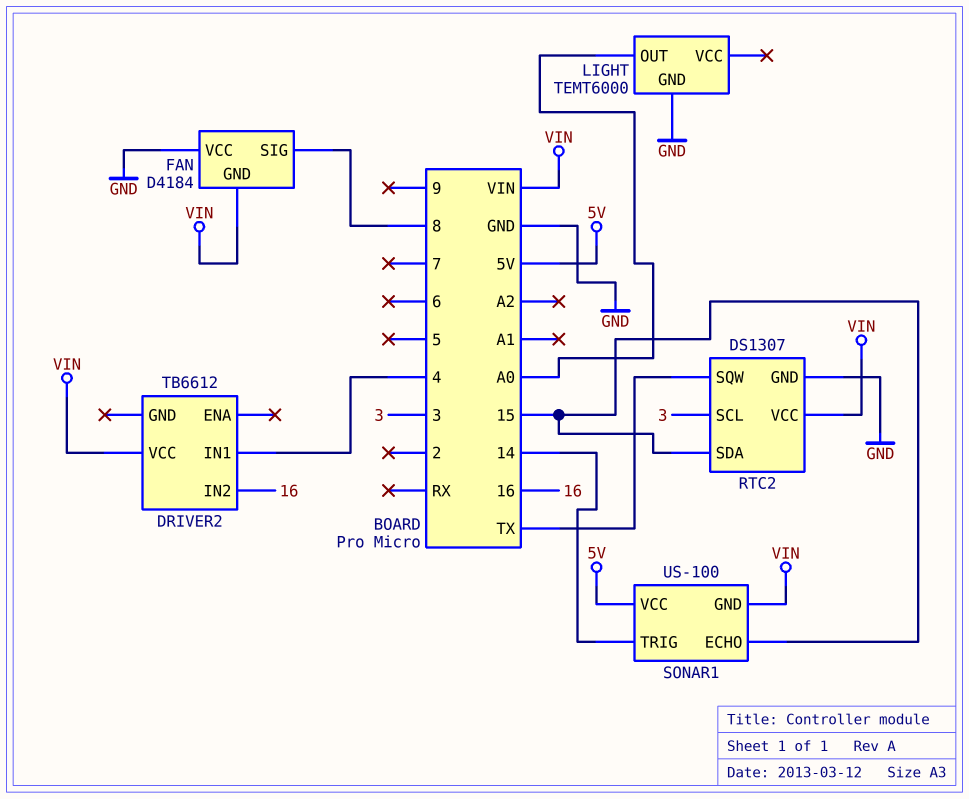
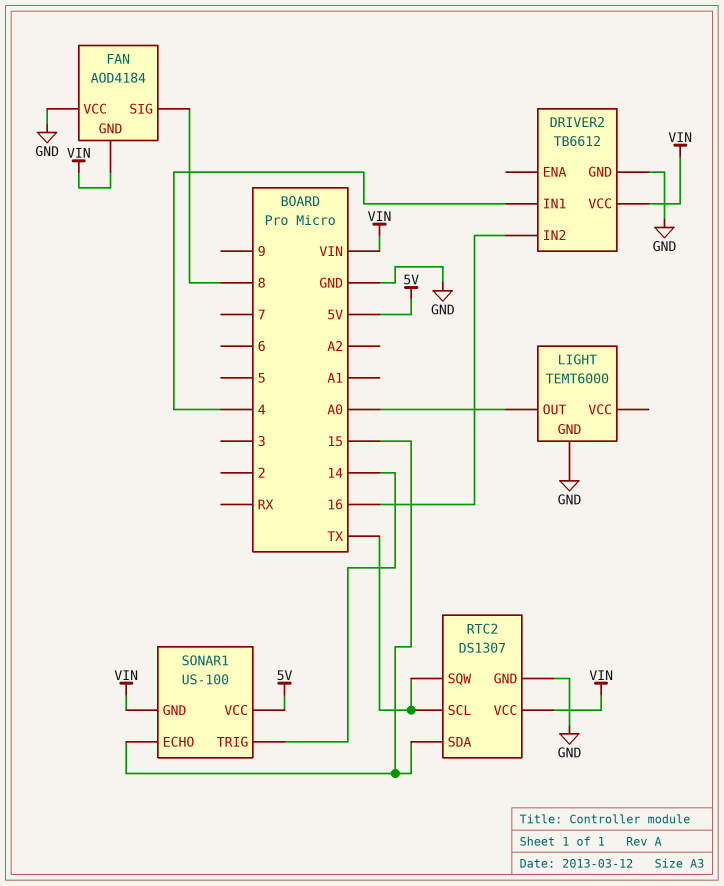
DRIVER2 pin GND: none -> GND
FAN: D4184 -> AOD4184
RTC2 pin SCL: 3 -> TX

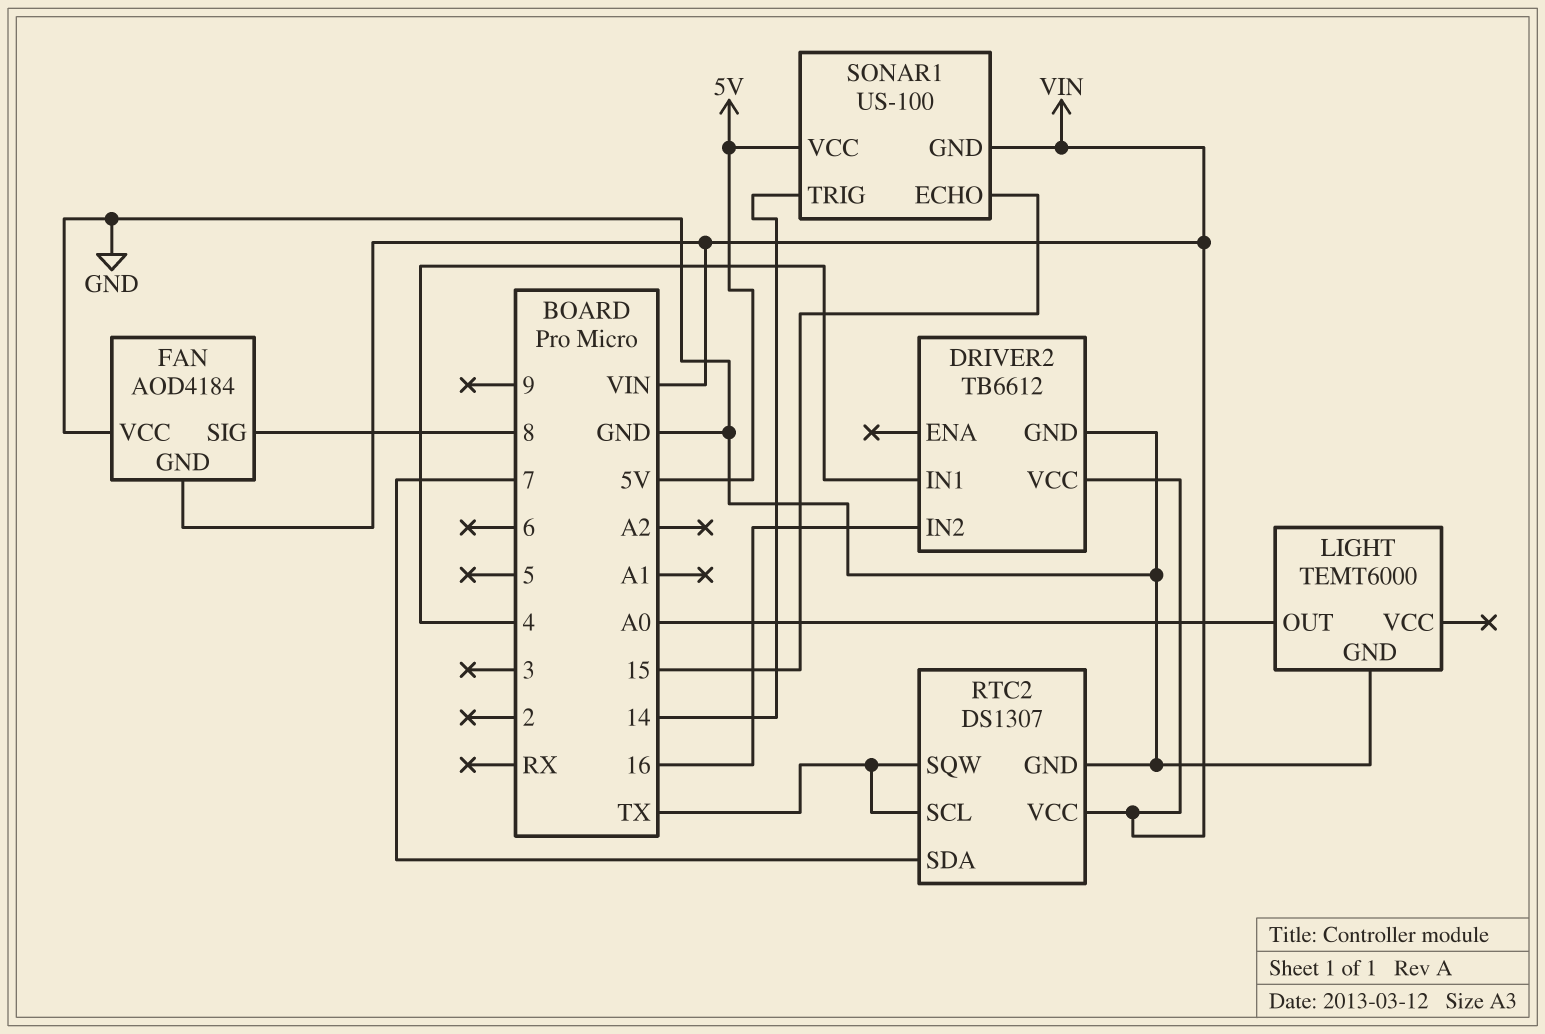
RTC2 pin SDA: 15 -> 7

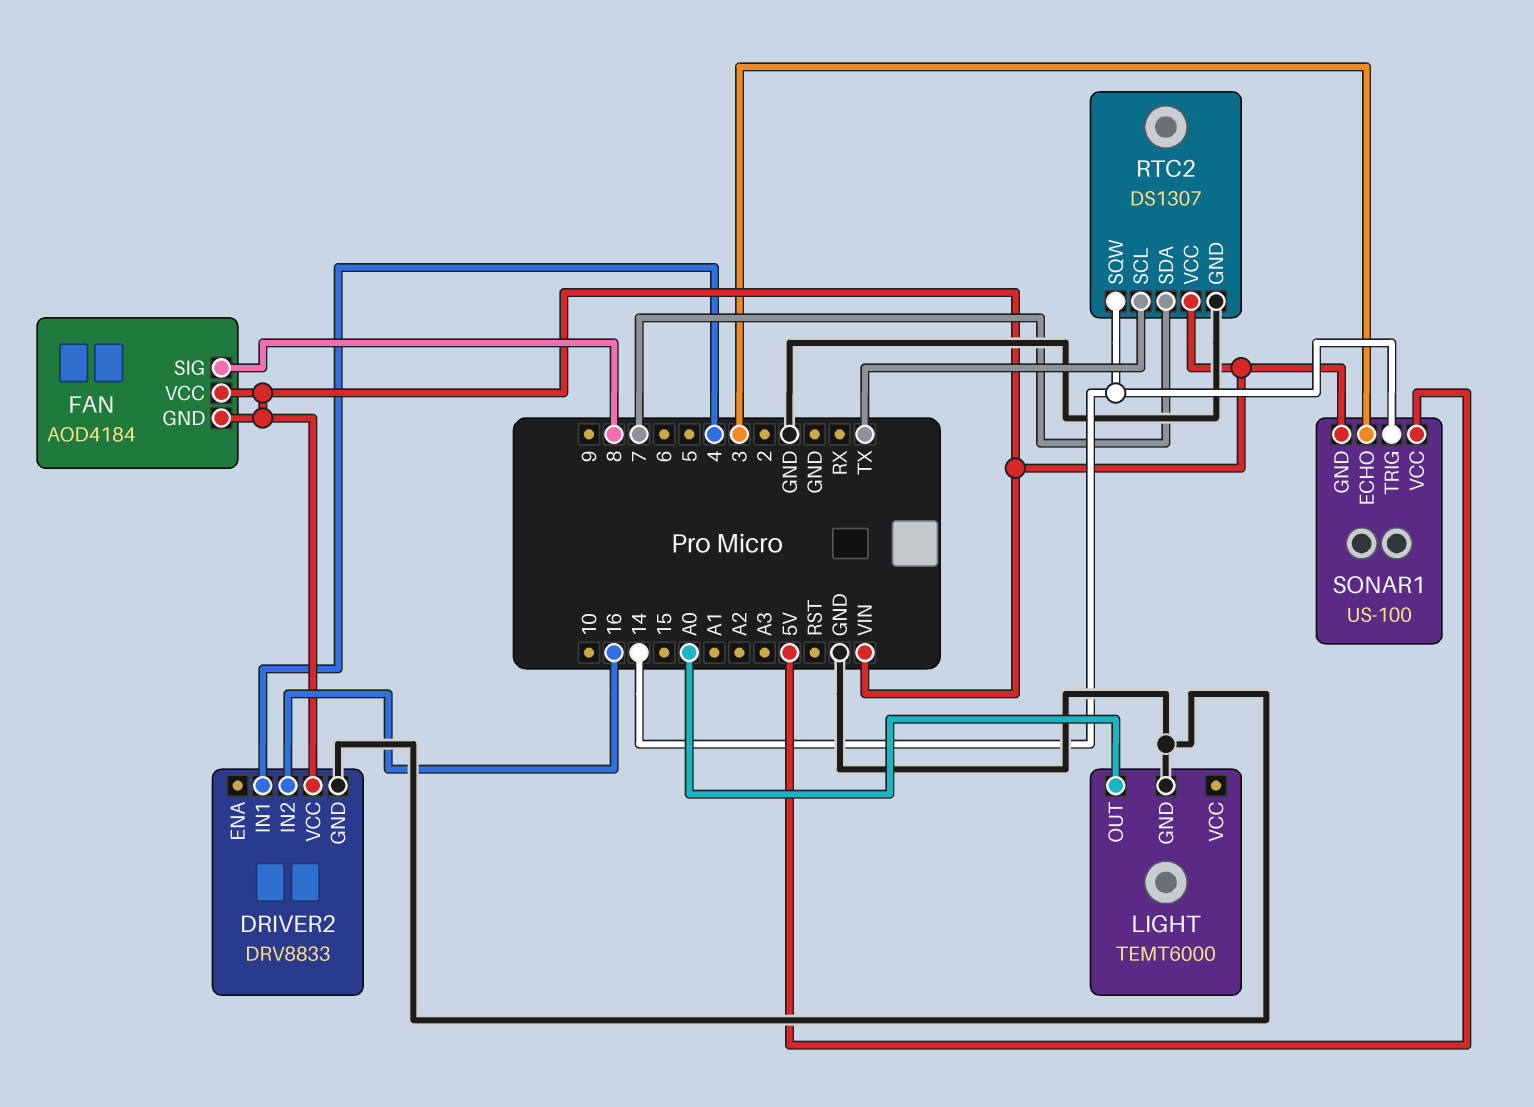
DRIVER2: TB6612 -> DRV8833
FAN pin VCC: GND -> VIN
RTC2 pin SQW: TX -> 14
SONAR1 pin ECHO: 15 -> 3

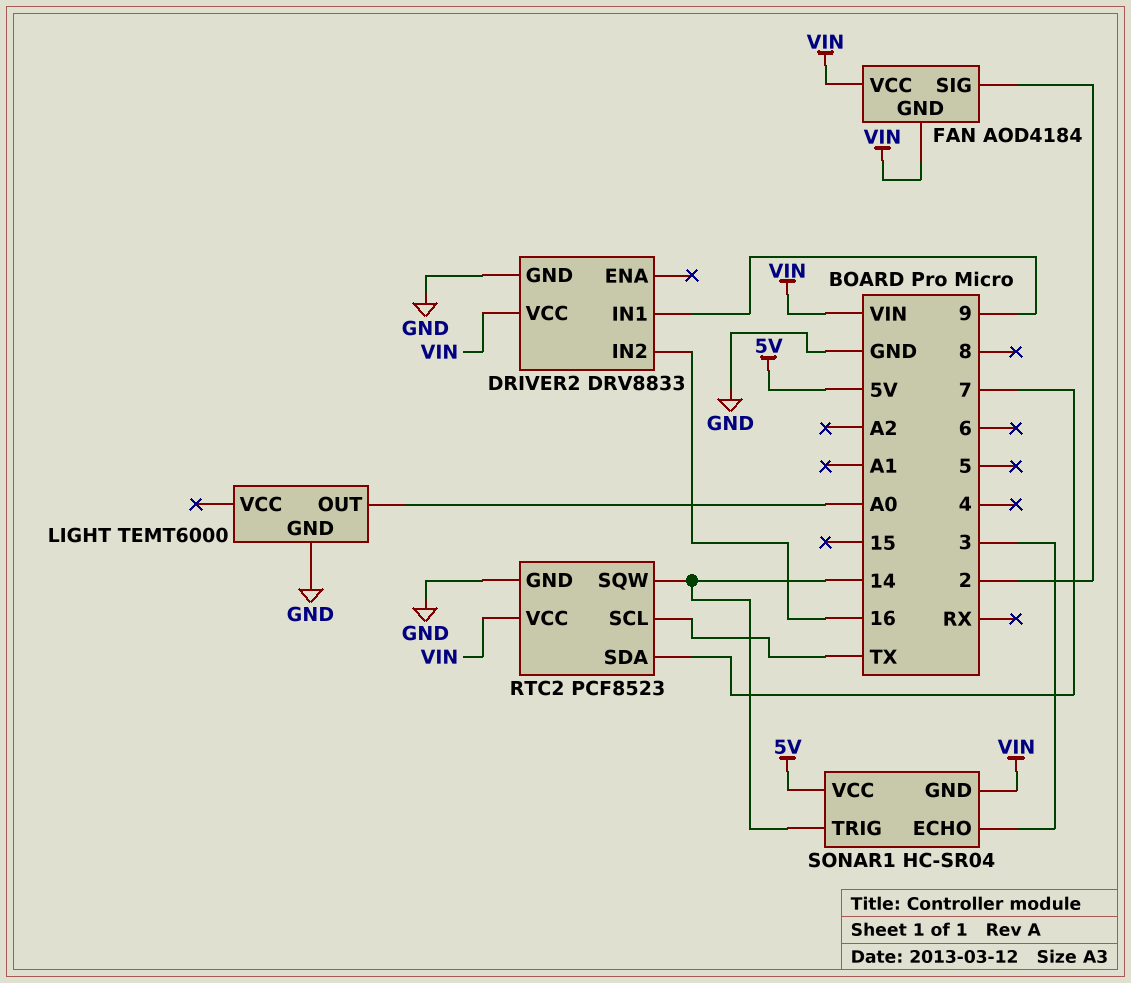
DRIVER2 pin IN1: 4 -> 9
FAN pin SIG: 8 -> 2
RTC2: DS1307 -> PCF8523
SONAR1: US-100 -> HC-SR04

